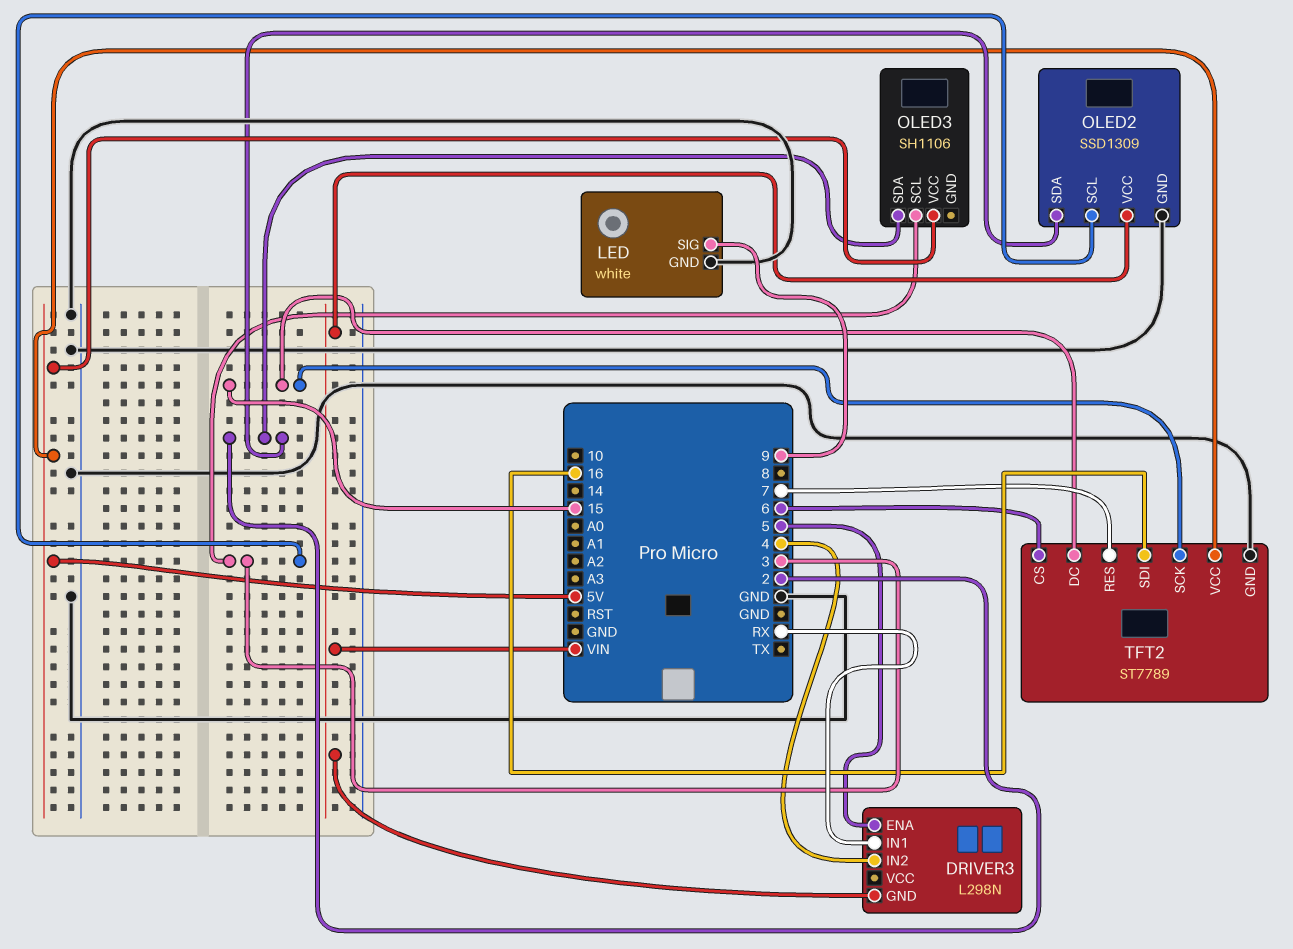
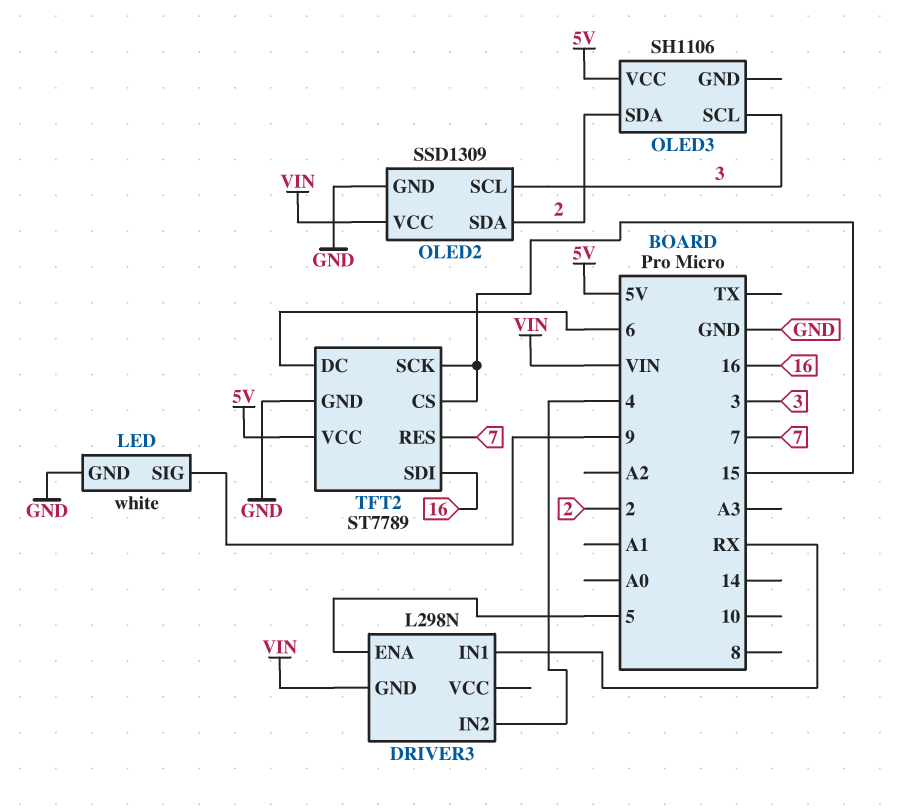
TFT2 pin CS: 6 -> 15
TFT2 pin DC: 15 -> 6

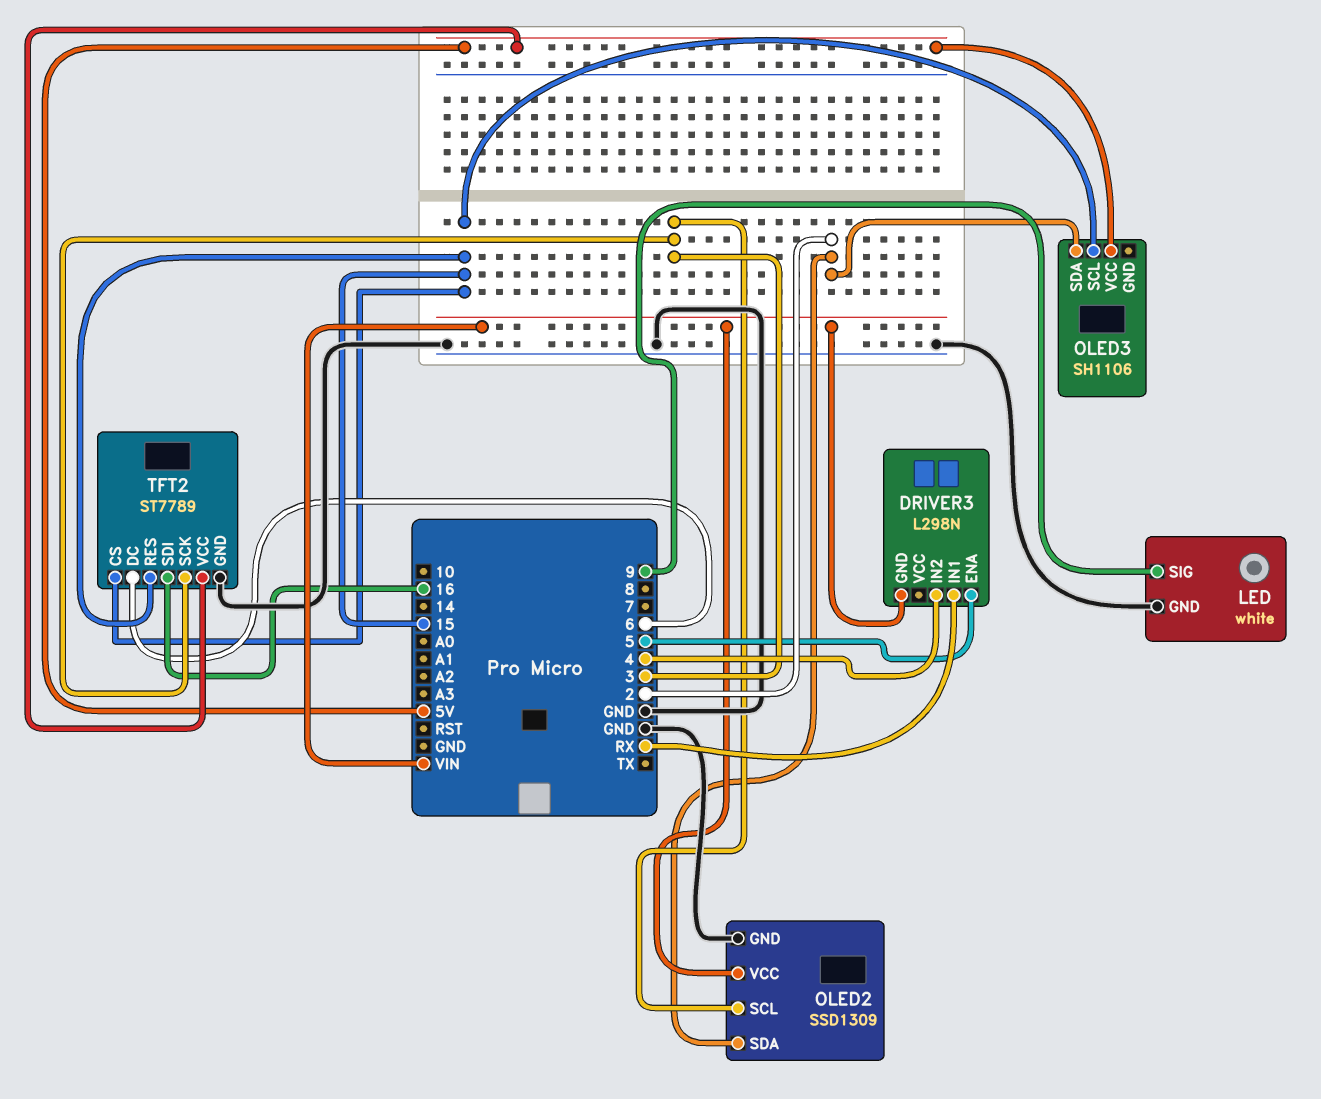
OLED3 pin SCL: 3 -> 15
TFT2 pin RES: 7 -> 15
TFT2 pin SCK: 15 -> 3

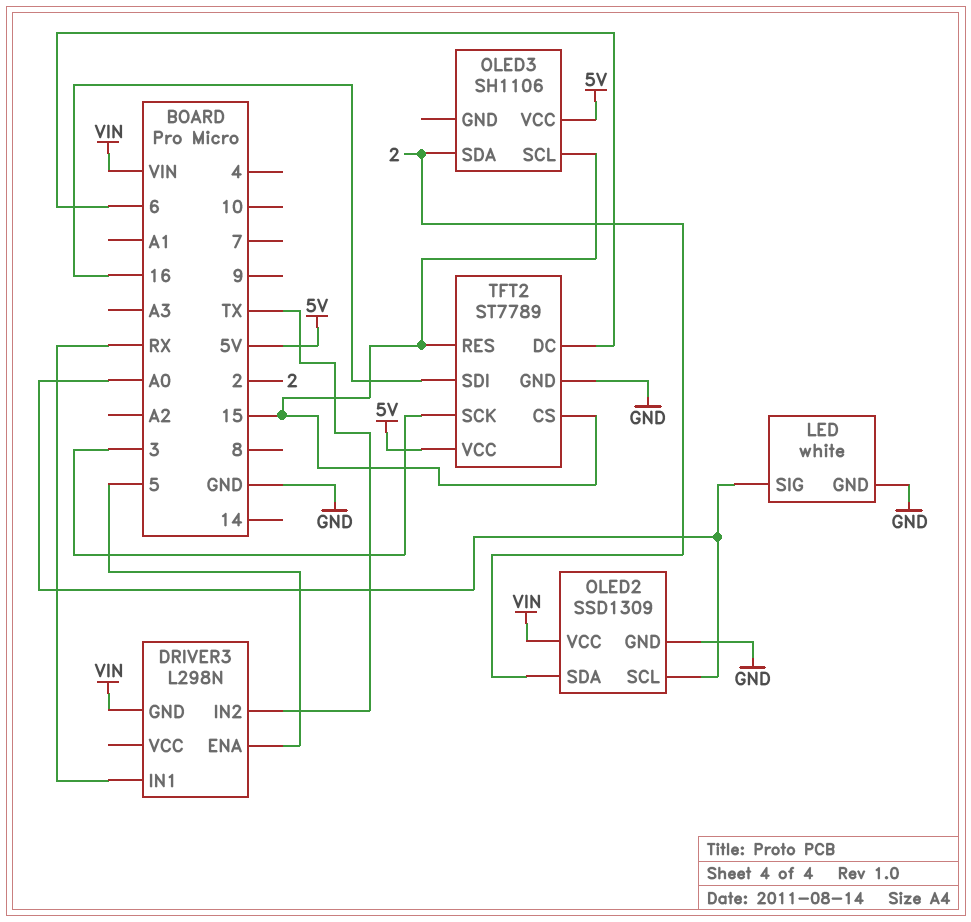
DRIVER3 pin IN2: 4 -> TX
LED pin SIG: 9 -> A0
OLED2 pin SCL: 3 -> A0

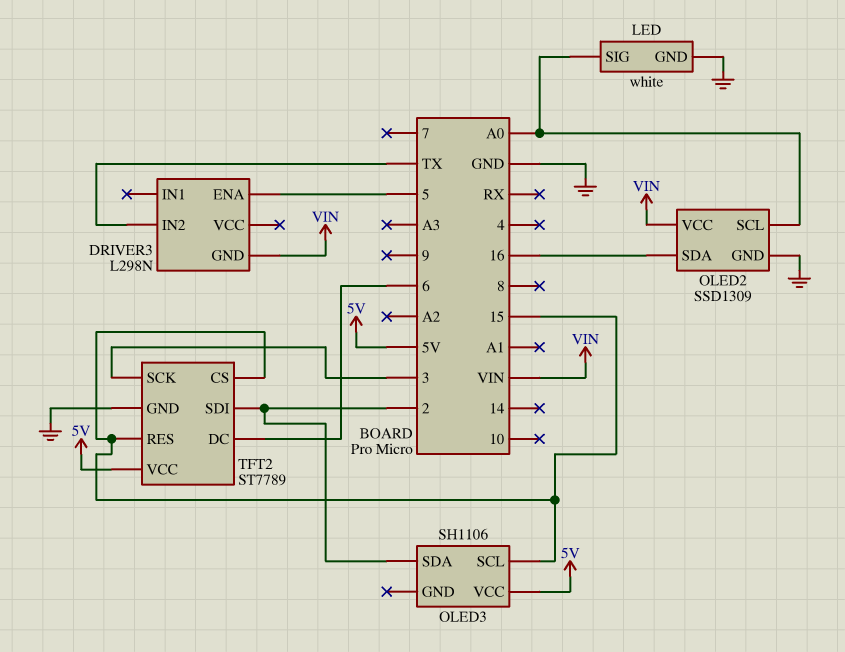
DRIVER3 pin IN1: RX -> none
OLED2 pin SDA: 2 -> 16
TFT2 pin SDI: 16 -> 2

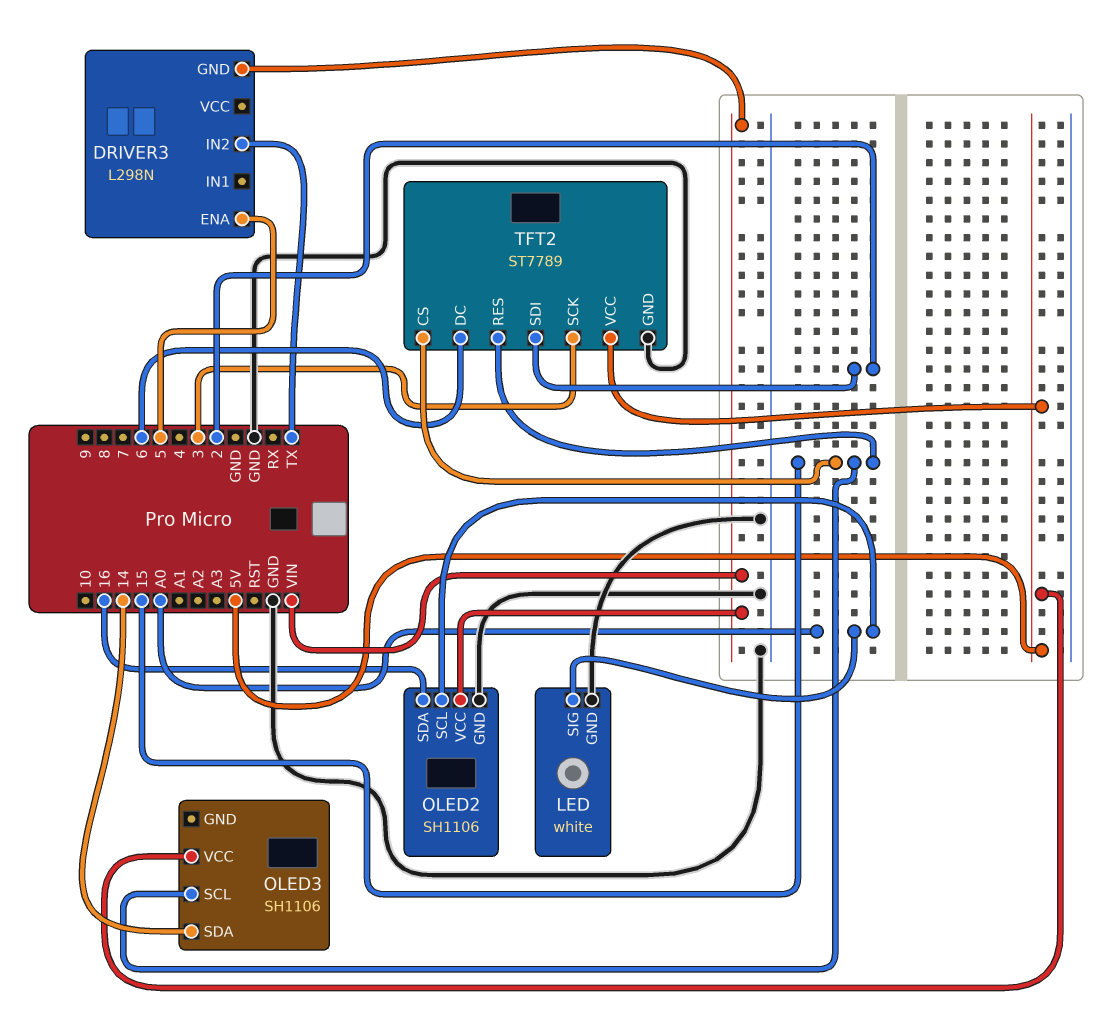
OLED2: SSD1309 -> SH1106
OLED3 pin SDA: 2 -> 14

